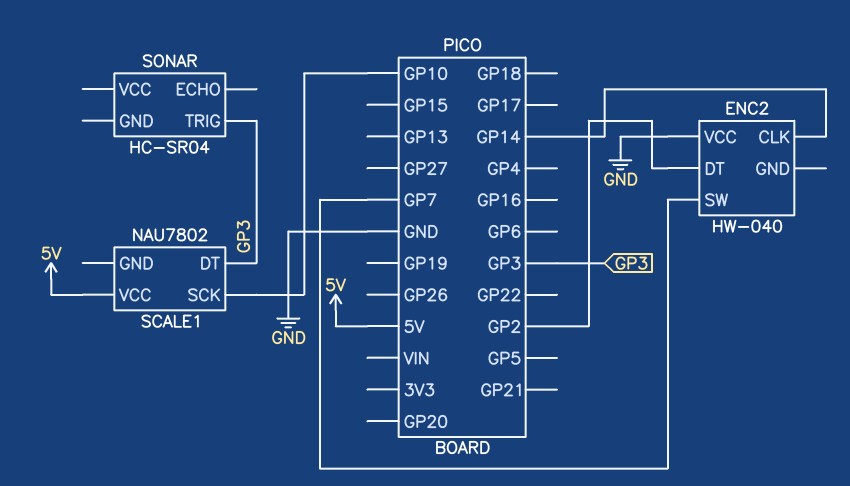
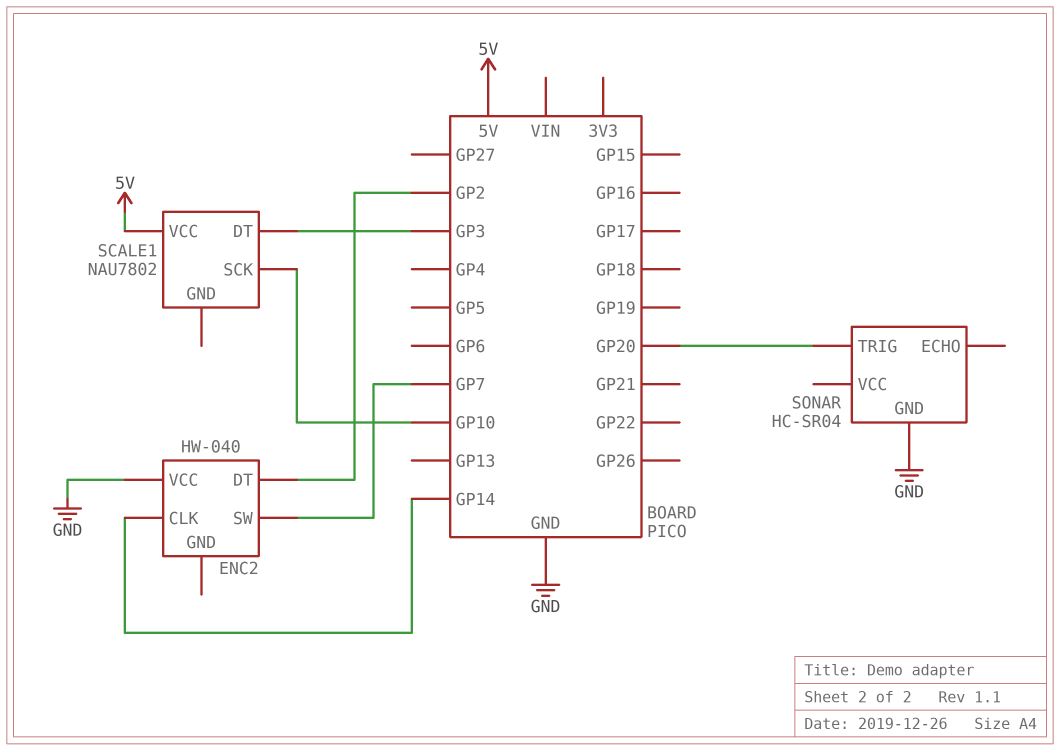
SONAR pin GND: none -> GND
SONAR pin TRIG: GP3 -> GP20

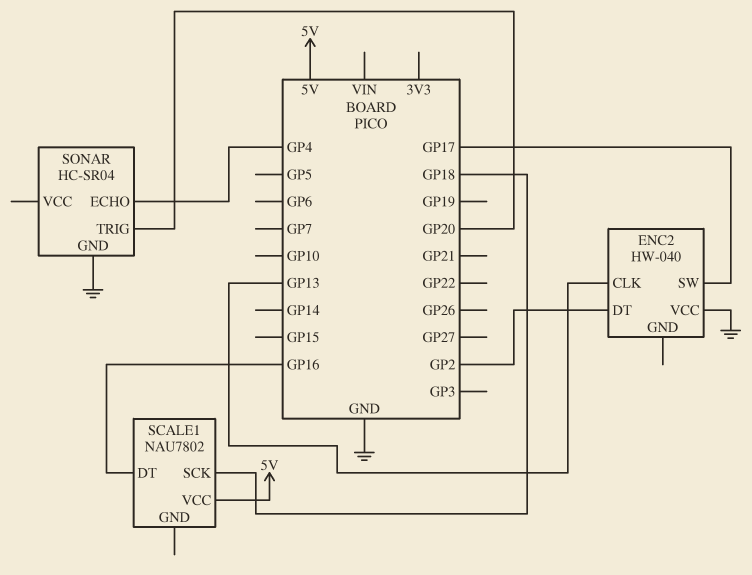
ENC2 pin CLK: GP14 -> GP13
ENC2 pin SW: GP7 -> GP17
SCALE1 pin DT: GP3 -> GP16
SCALE1 pin SCK: GP10 -> GP18
SONAR pin ECHO: none -> GP4

